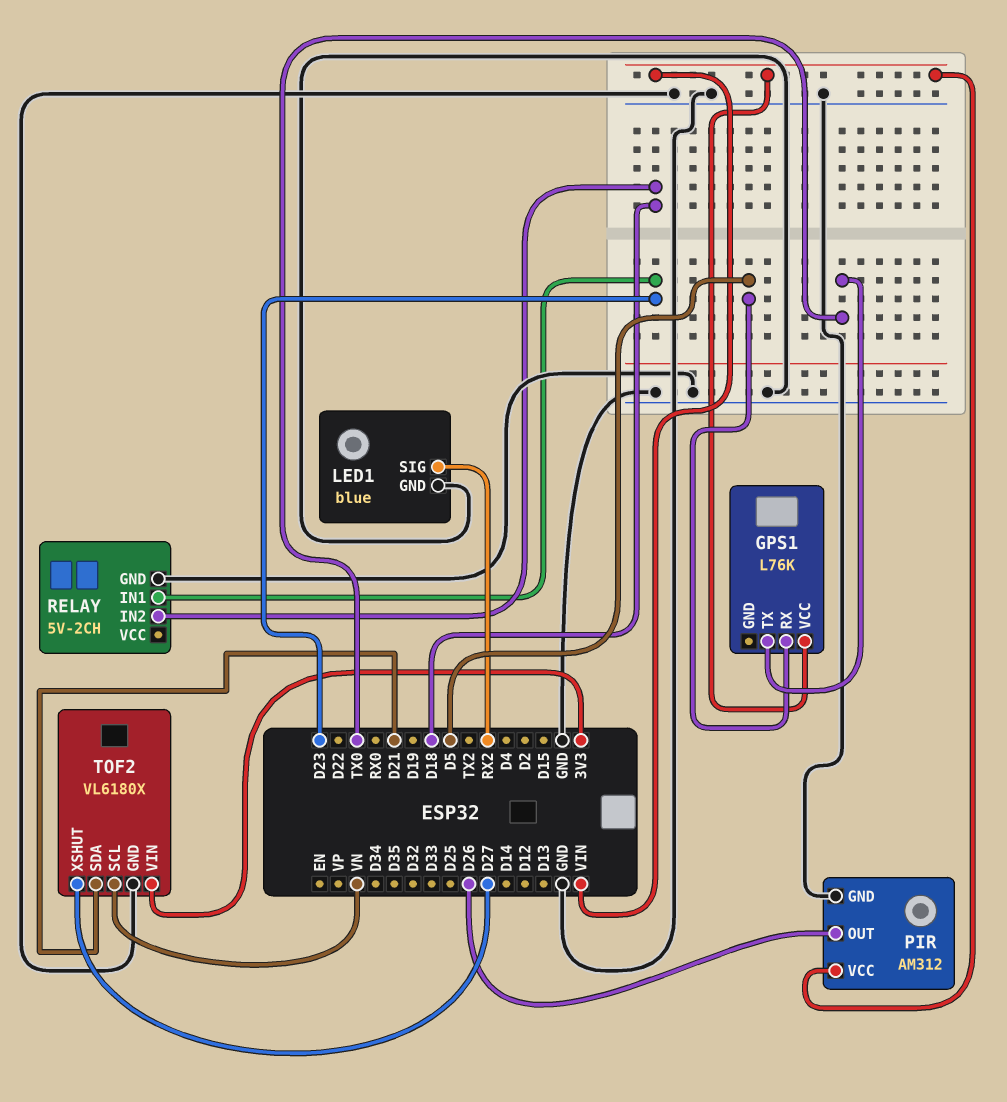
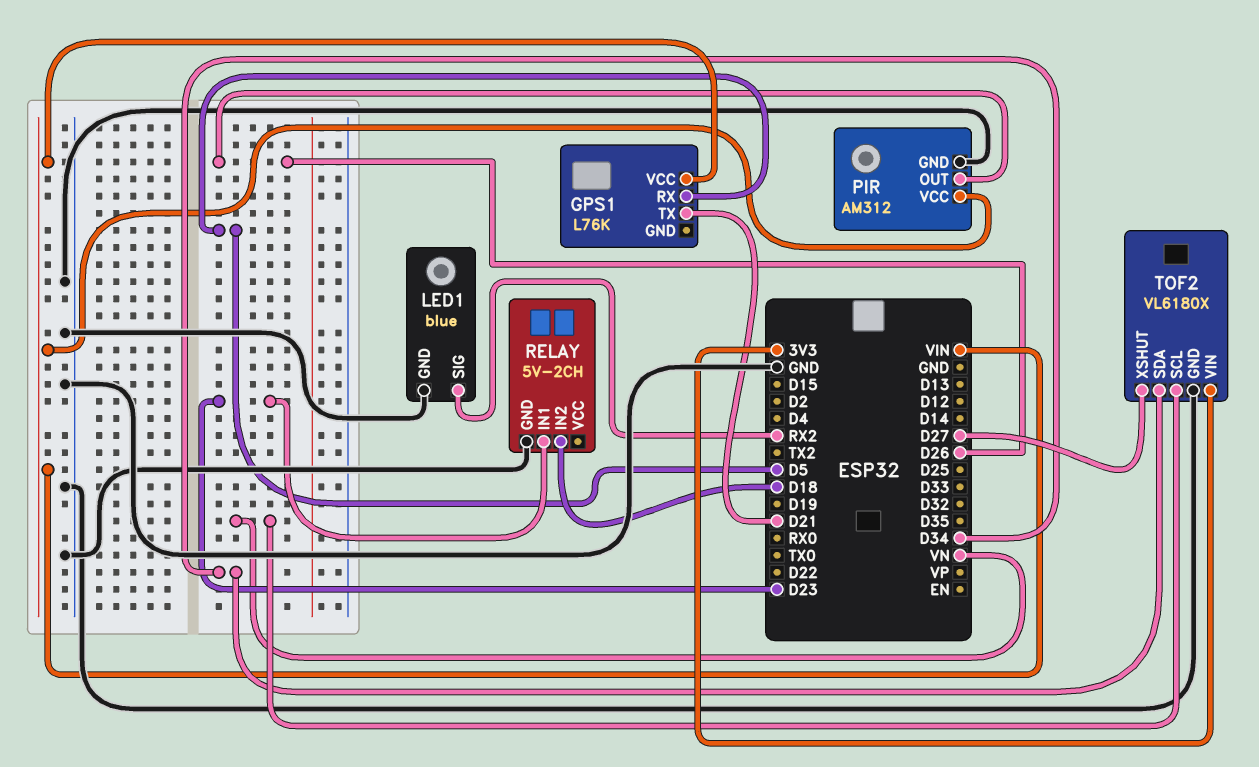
GPS1 pin TX: TX0 -> D21
TOF2 pin SDA: D21 -> D34

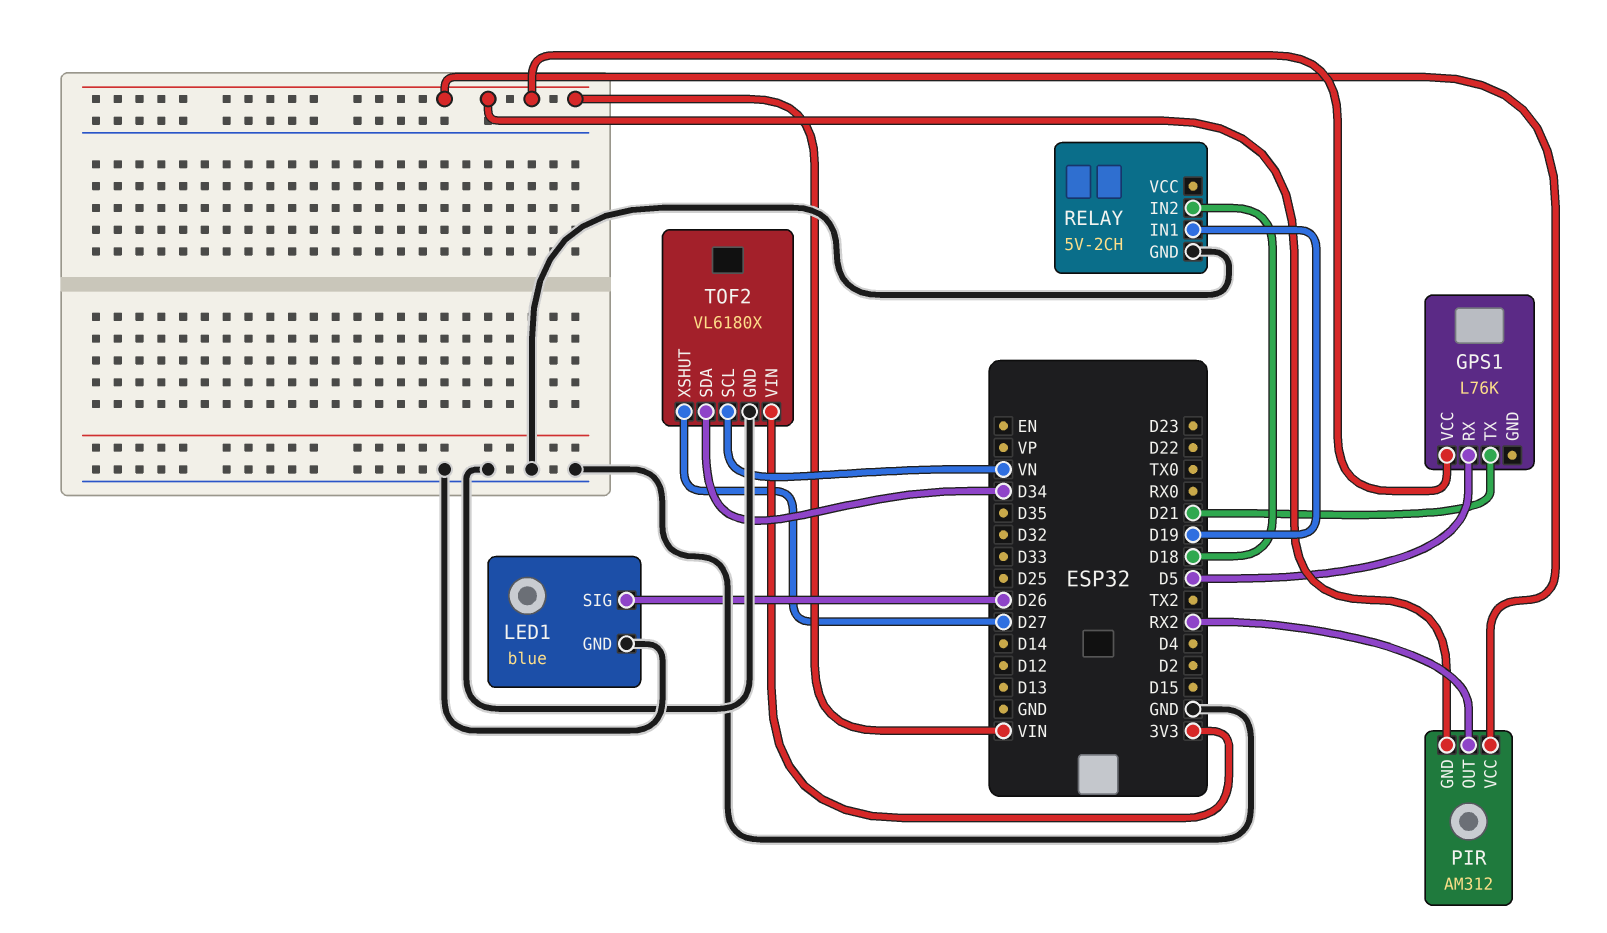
LED1 pin SIG: RX2 -> D26
PIR pin GND: GND -> VIN
PIR pin OUT: D26 -> RX2
RELAY pin IN1: D23 -> D19

